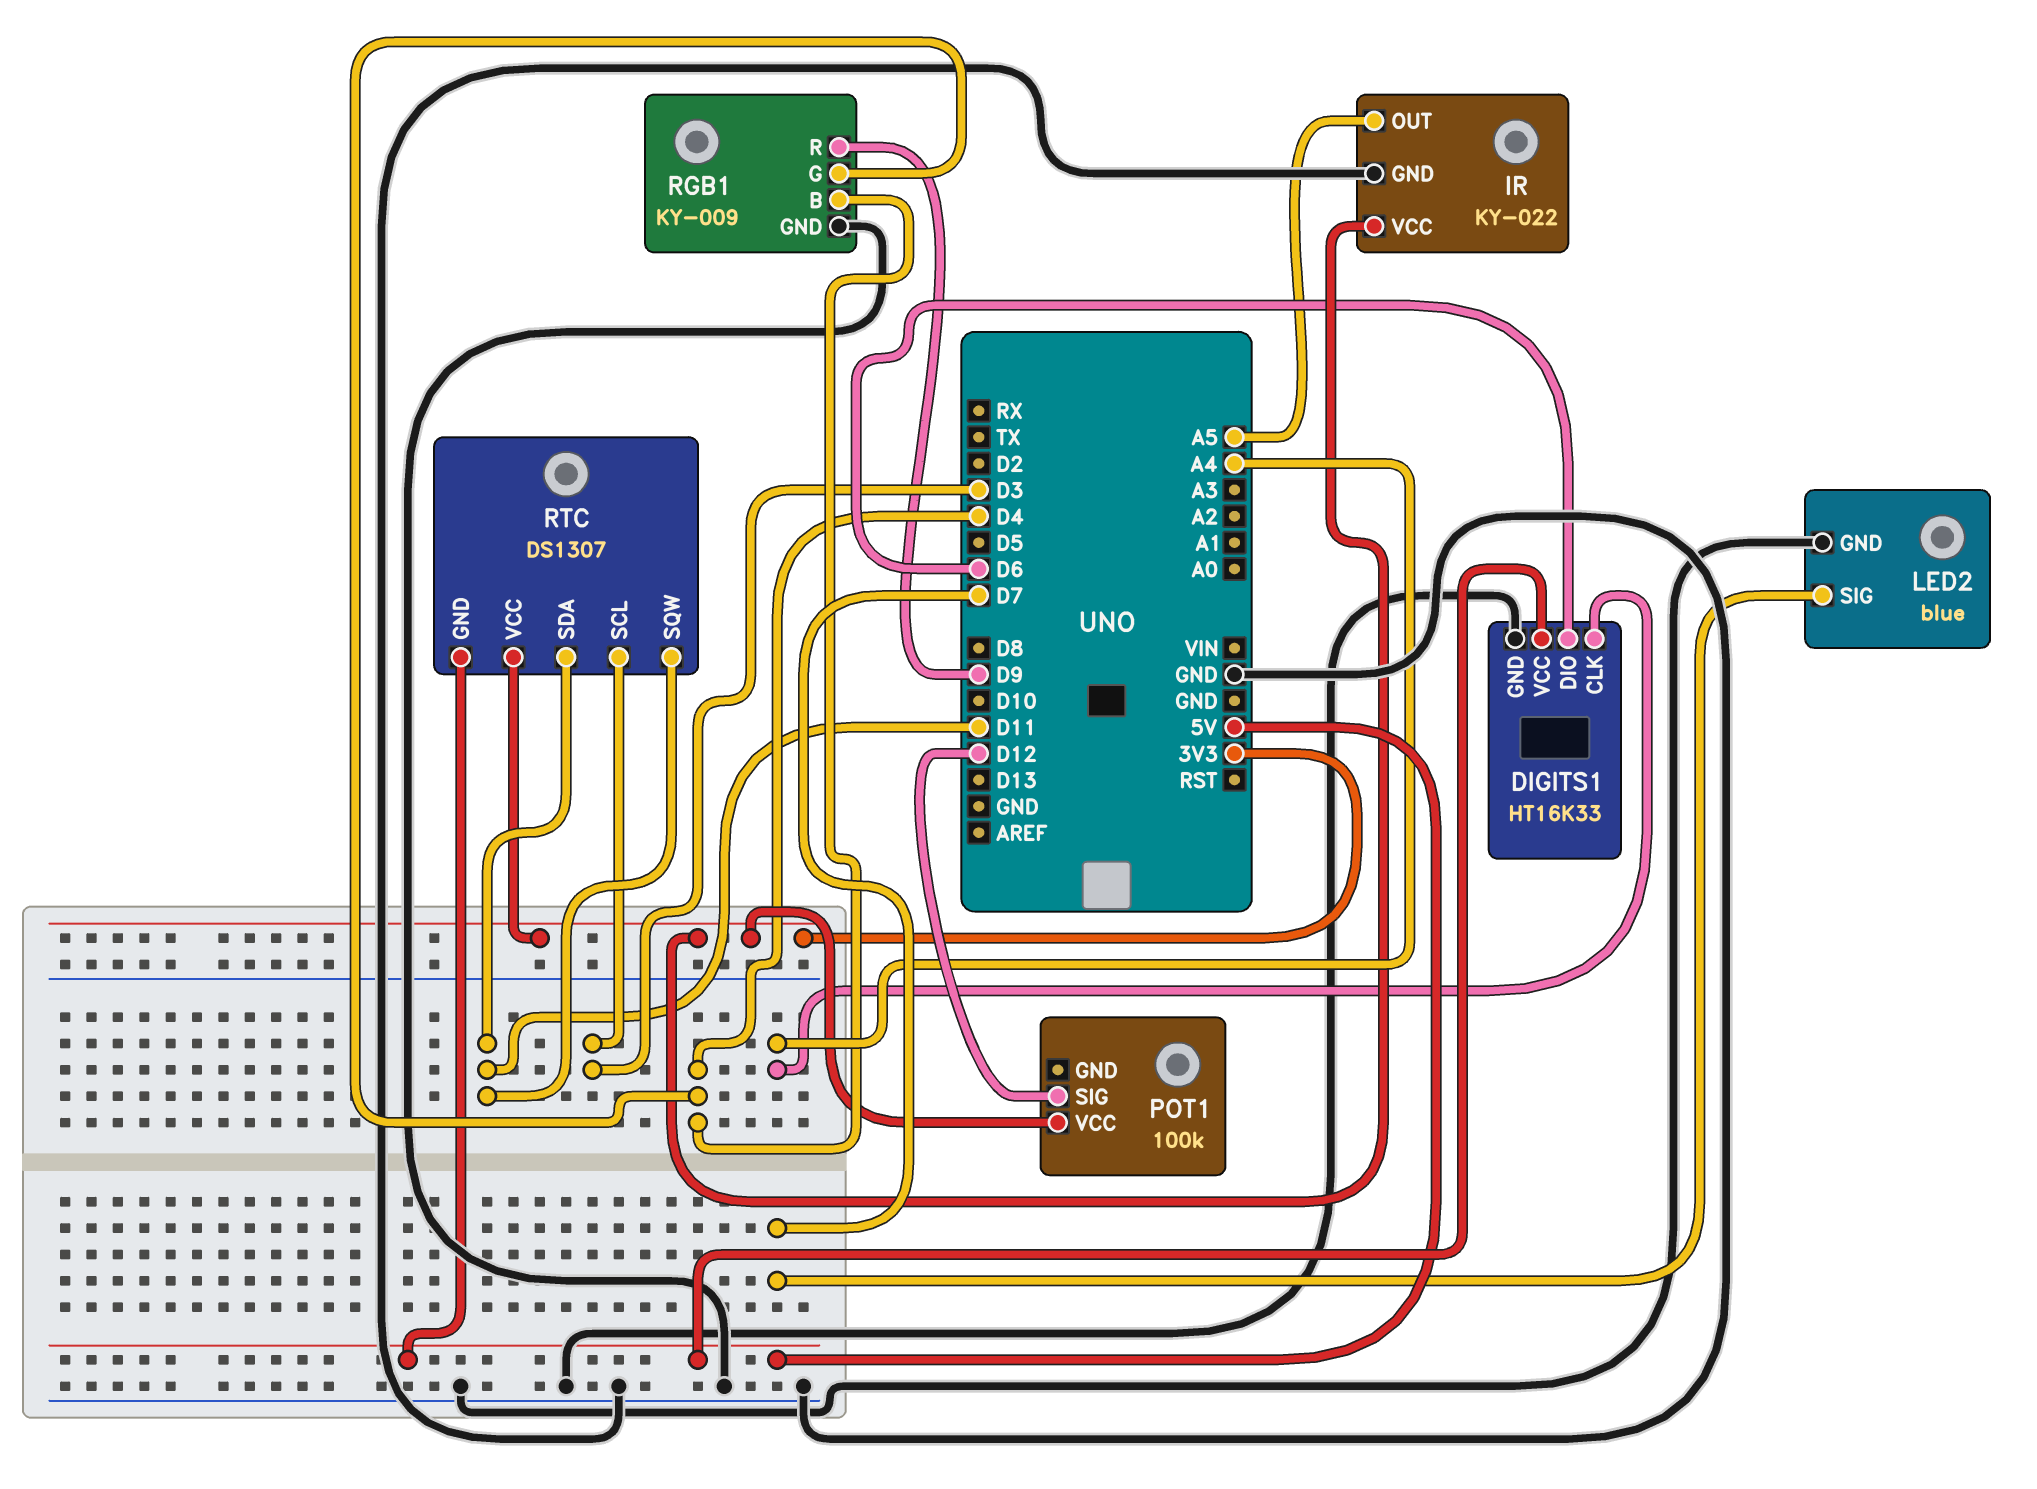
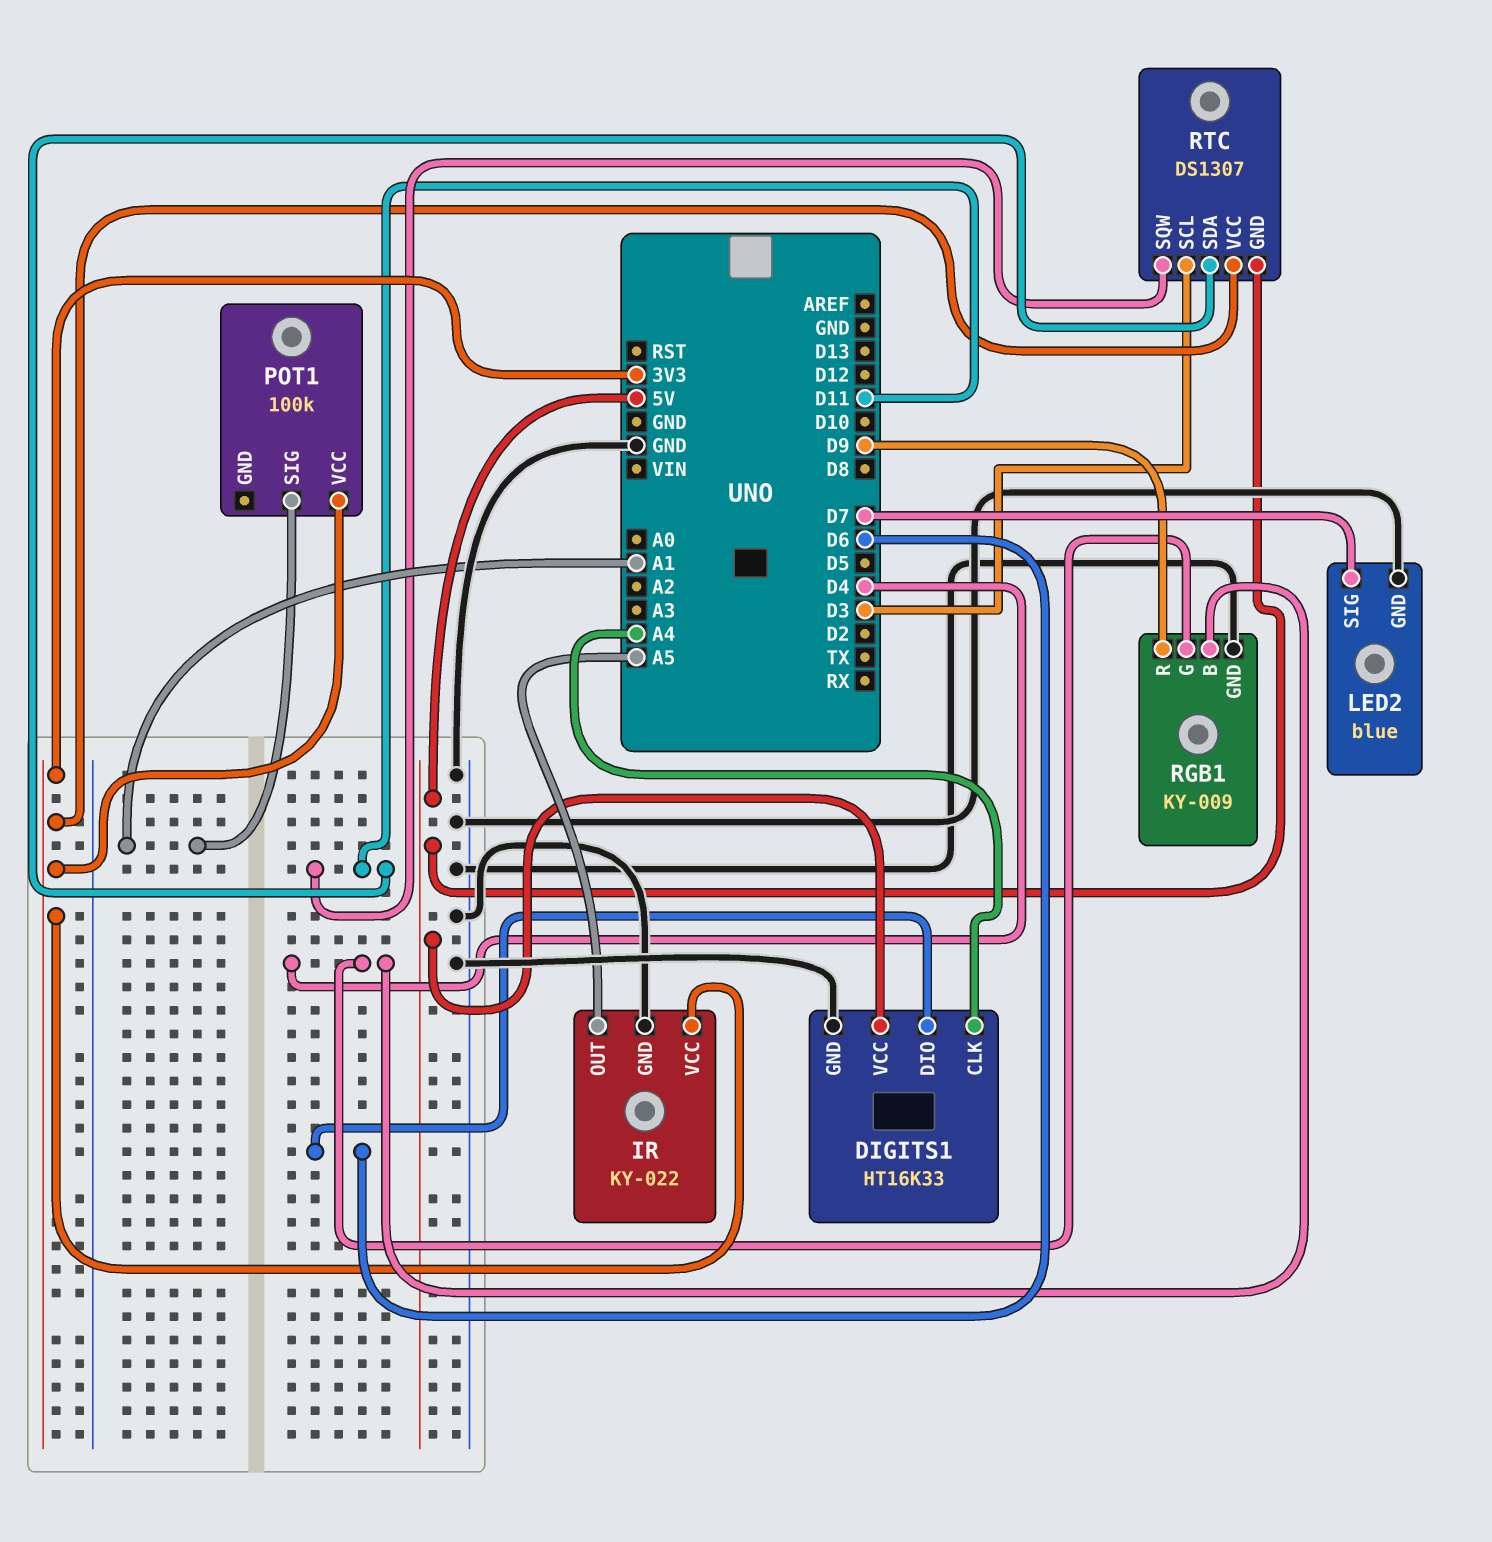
POT1 pin SIG: D12 -> A1

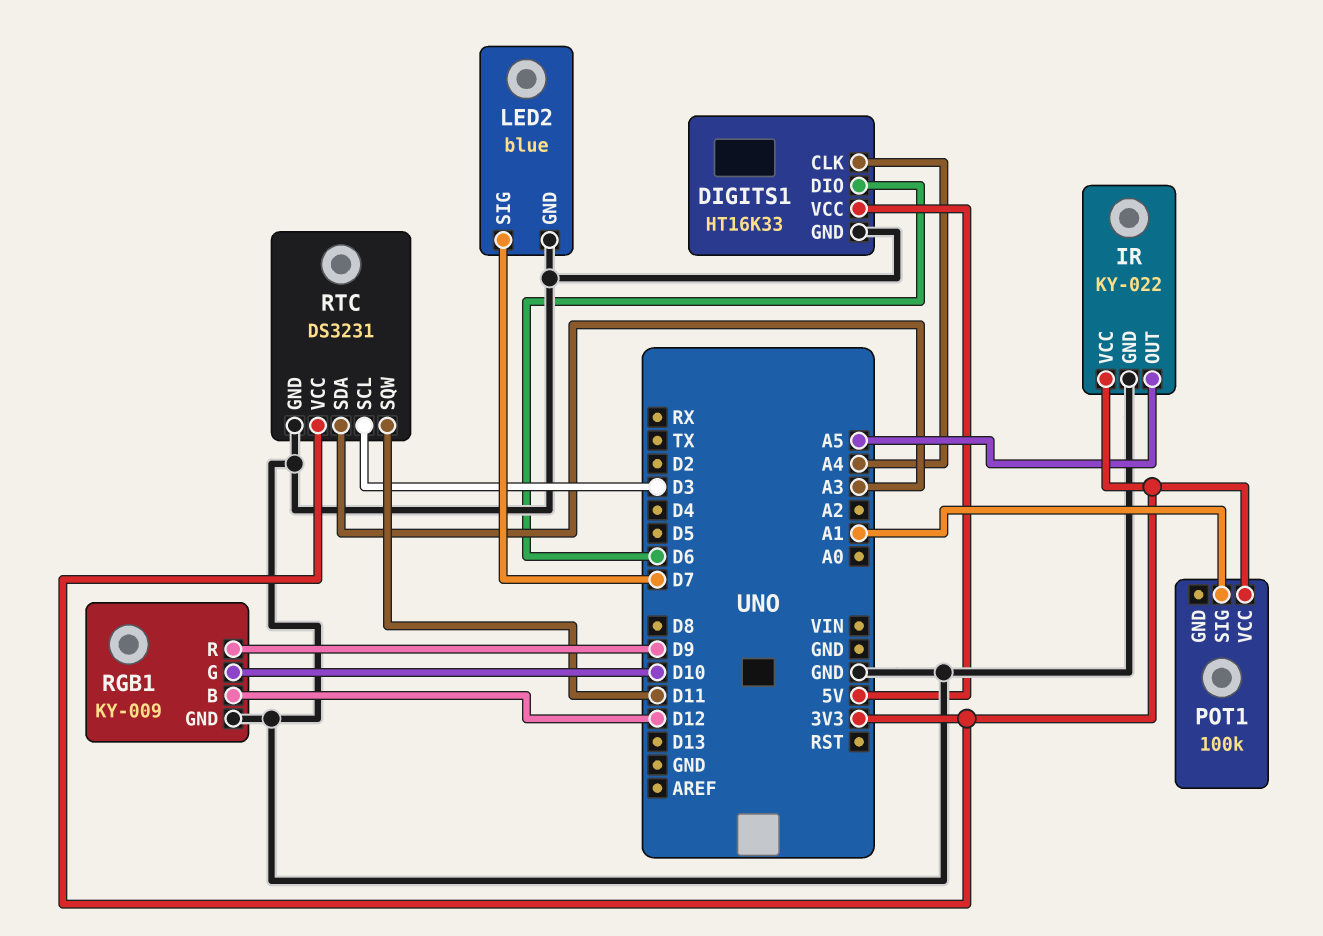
RGB1 pin B: D4 -> D12
RGB1 pin G: D4 -> D10
RTC: DS1307 -> DS3231
RTC pin GND: 5V -> GND
RTC pin SDA: D11 -> A3

